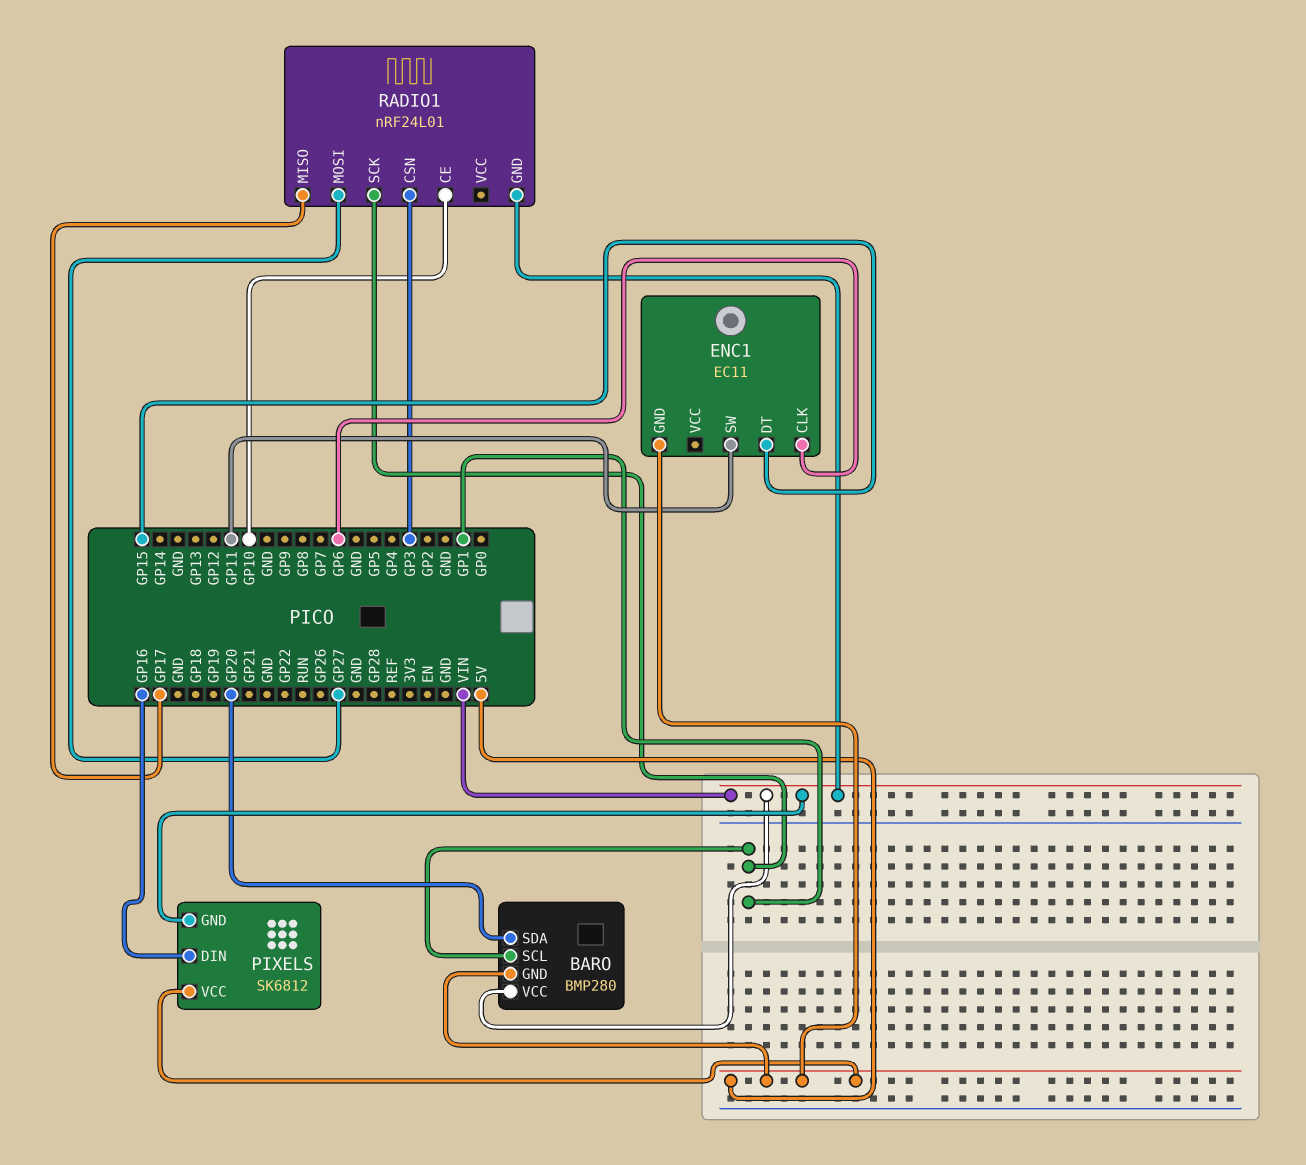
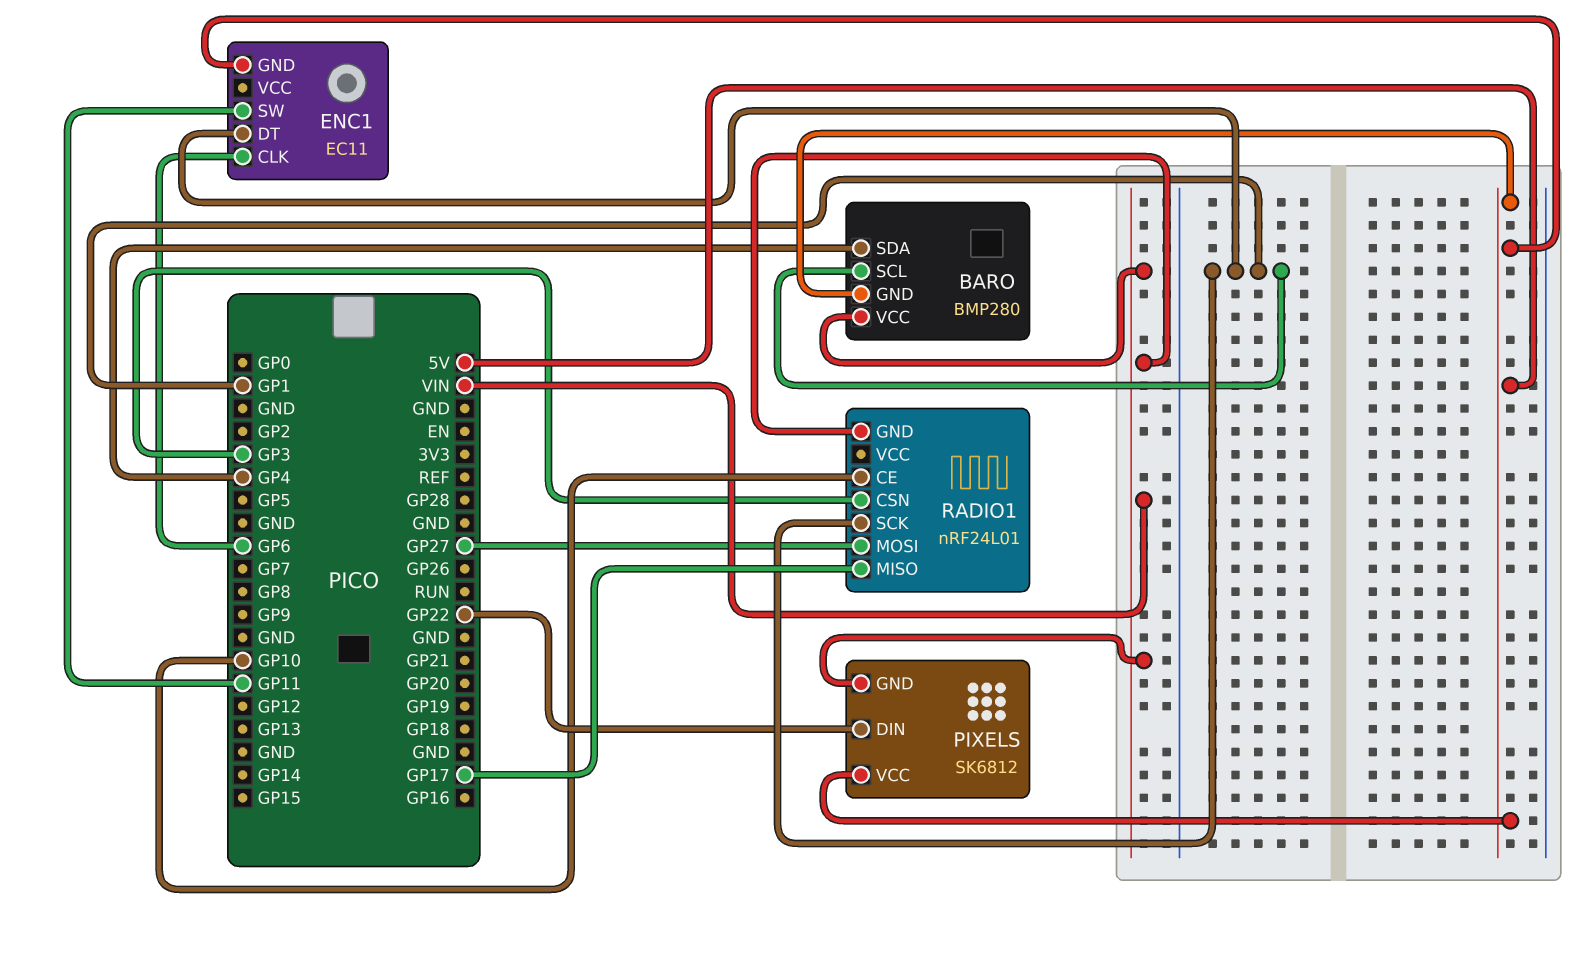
BARO pin SDA: GP20 -> GP4
ENC1 pin DT: GP15 -> GP1
PIXELS pin DIN: GP16 -> GP22

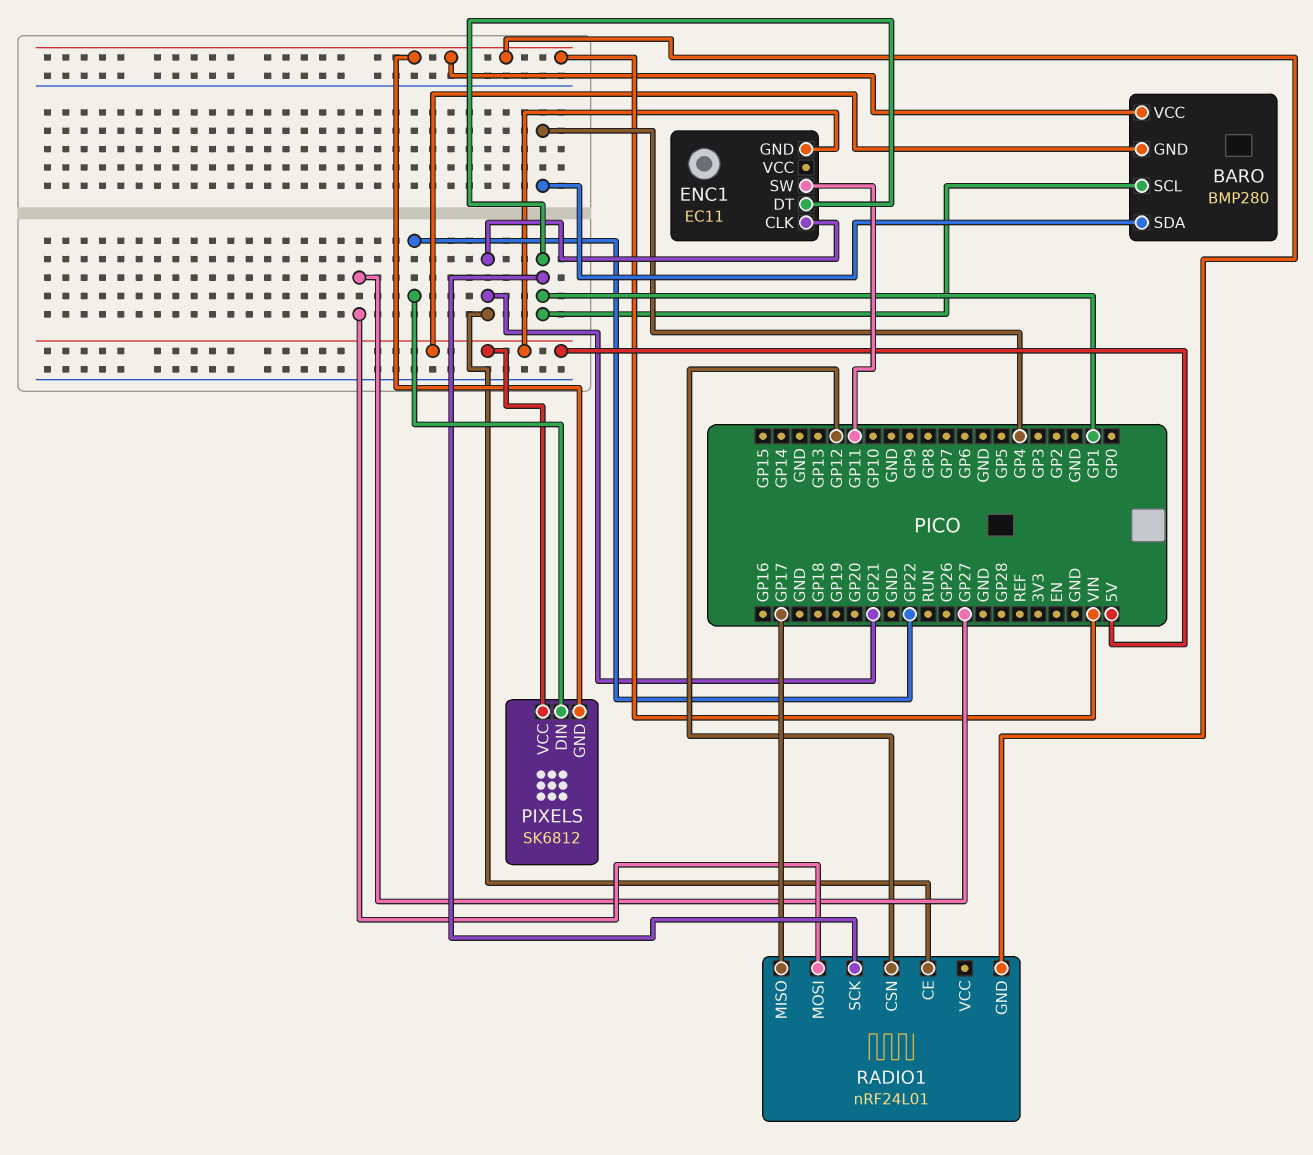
ENC1 pin CLK: GP6 -> GP21
RADIO1 pin CE: GP10 -> GP21
RADIO1 pin CSN: GP3 -> GP12

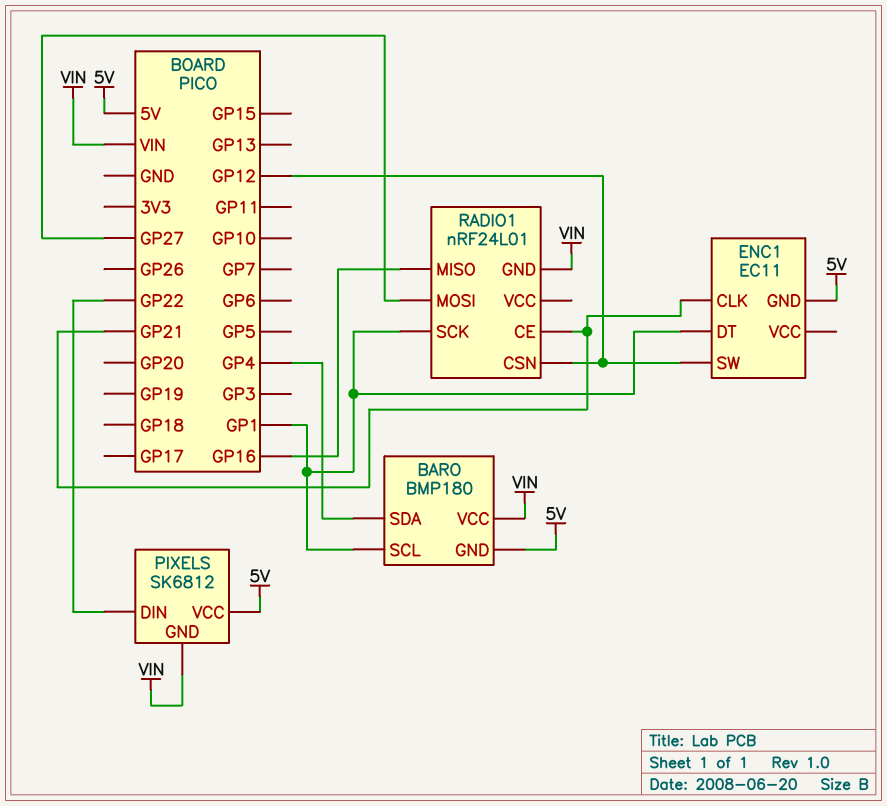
BARO: BMP280 -> BMP180
ENC1 pin SW: GP11 -> GP12
RADIO1 pin MISO: GP17 -> GP16

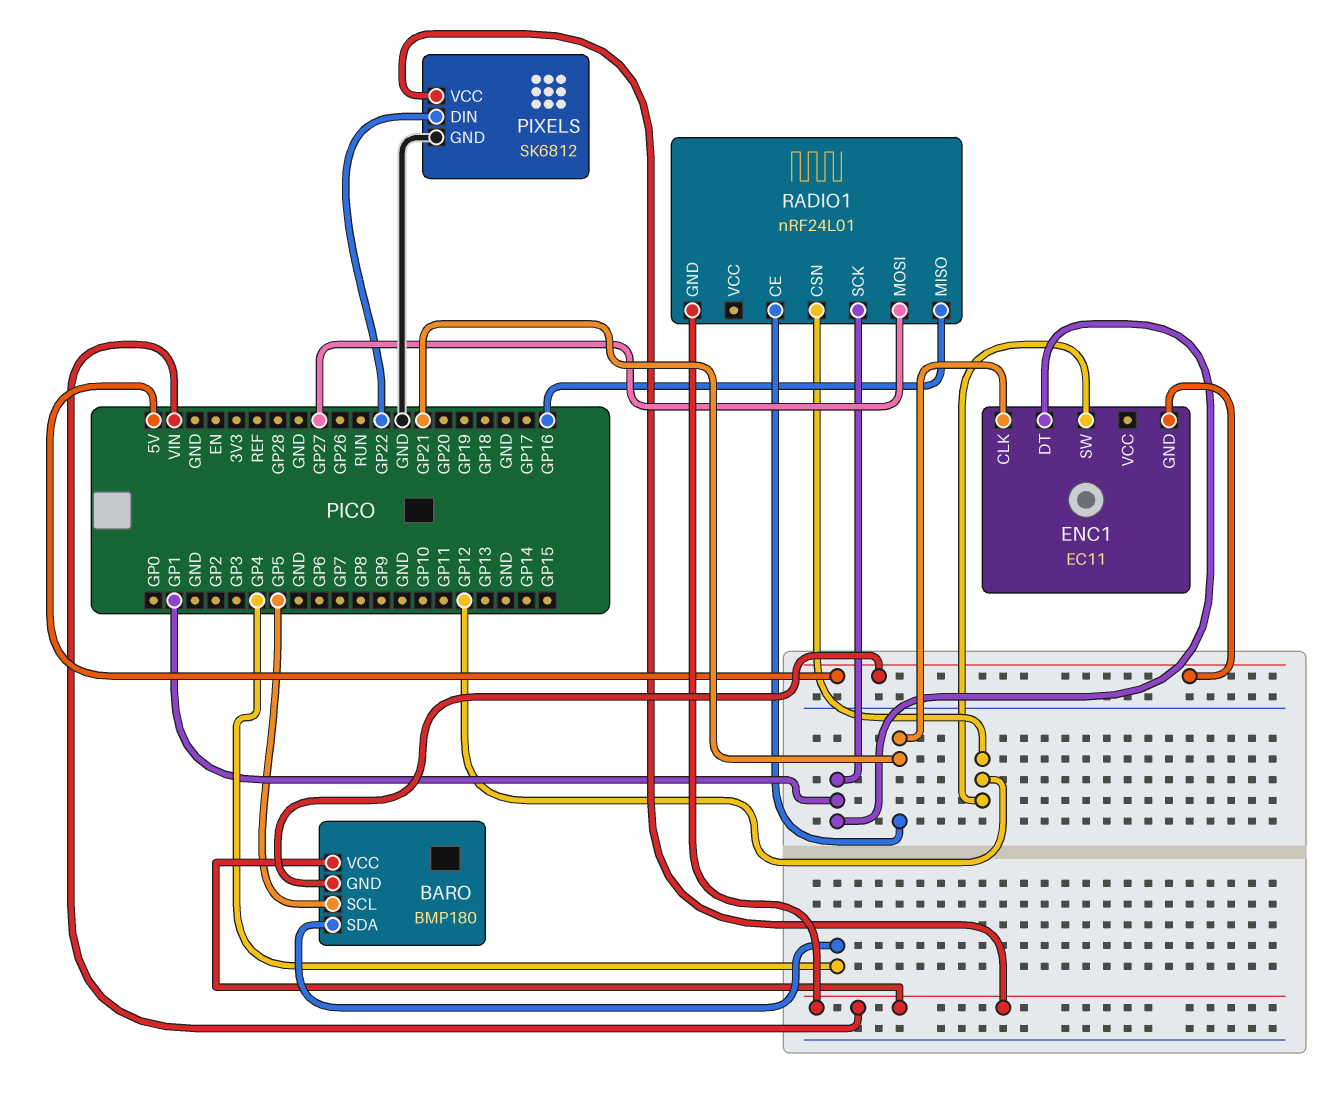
BARO pin SCL: GP1 -> GP5
PIXELS pin GND: VIN -> GND
PIXELS pin VCC: 5V -> VIN

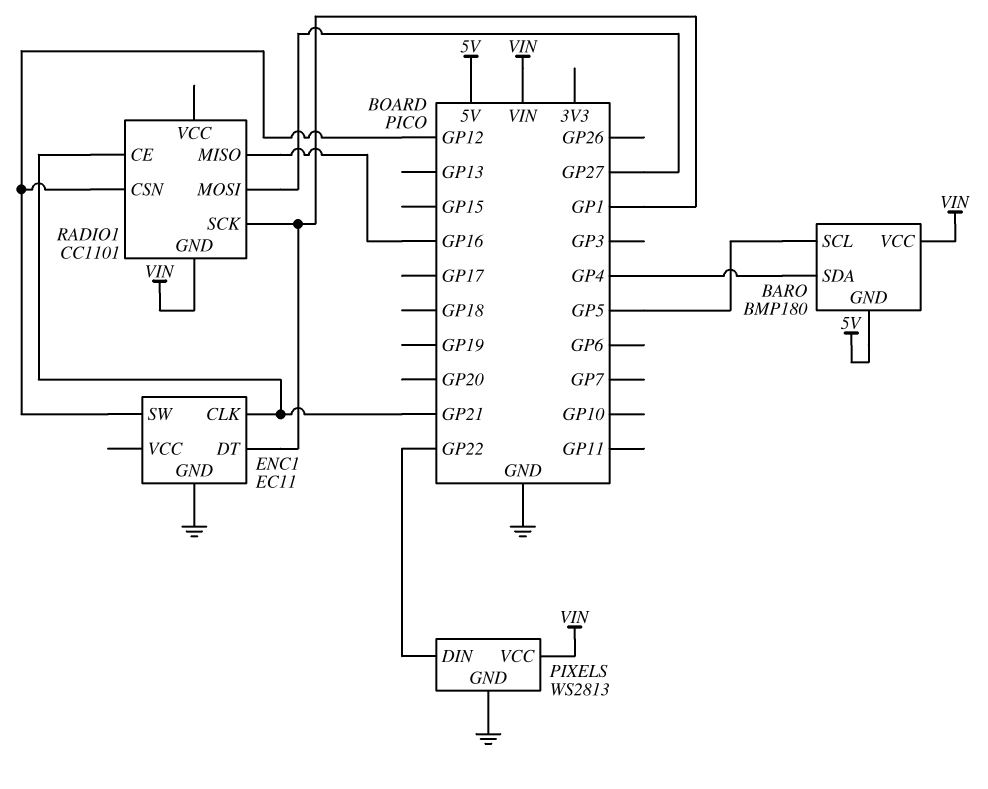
ENC1 pin GND: 5V -> GND
PIXELS: SK6812 -> WS2813
RADIO1: nRF24L01 -> CC1101

